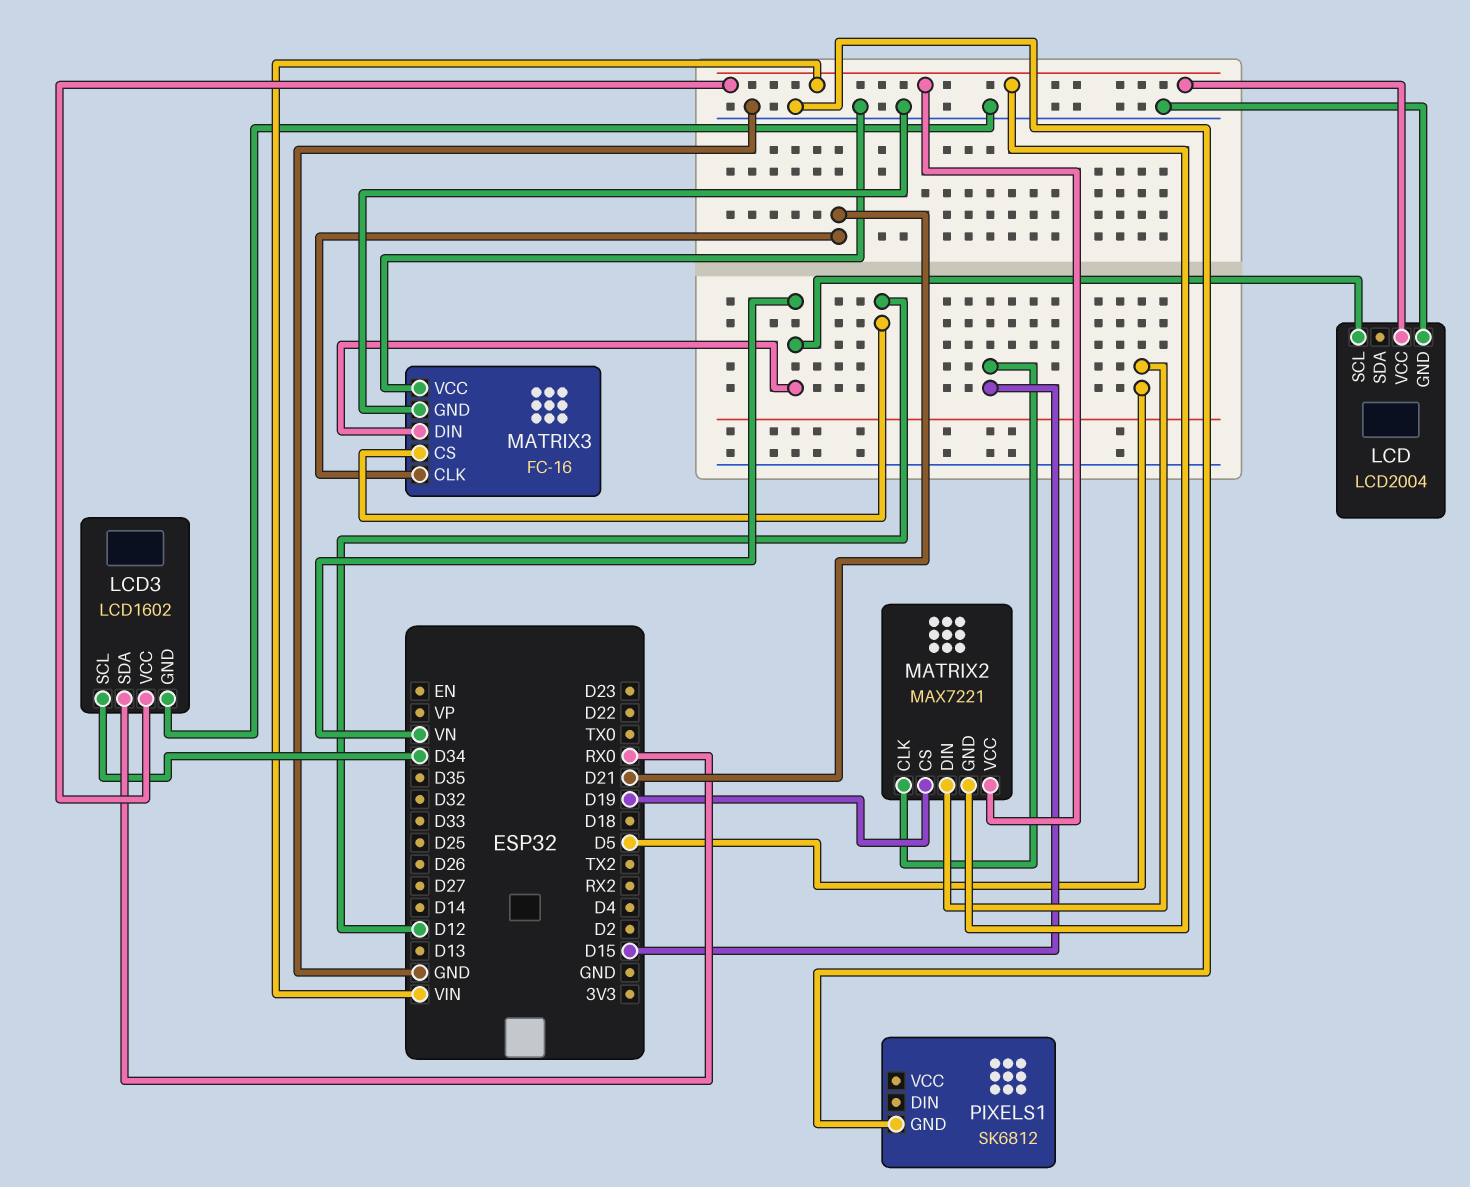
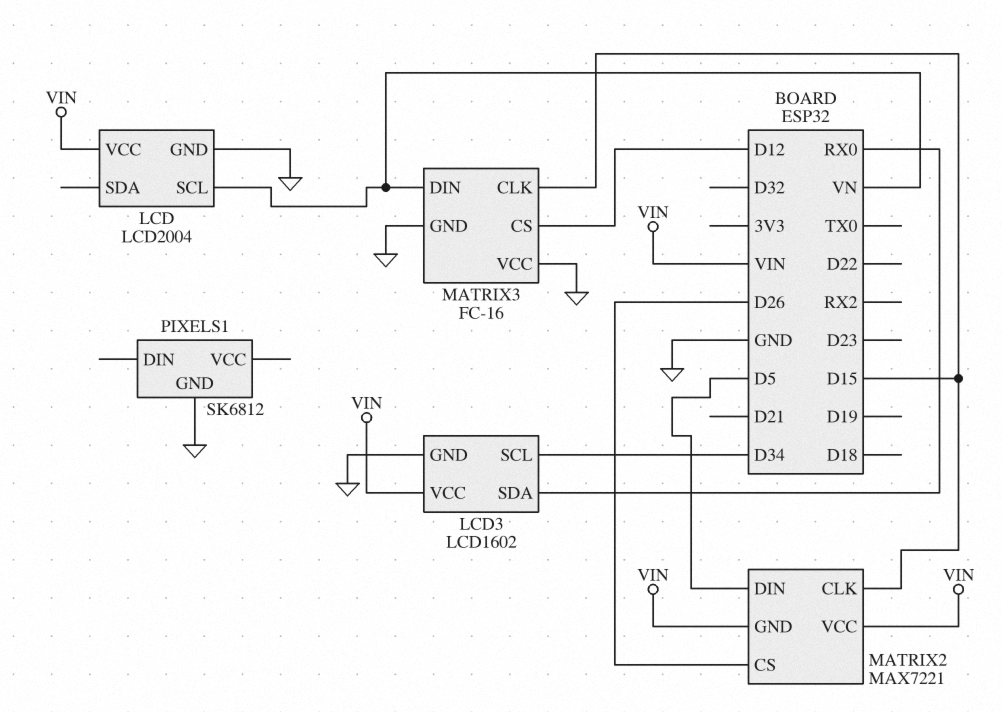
MATRIX2 pin CS: D19 -> D26
MATRIX3 pin CLK: D21 -> D15

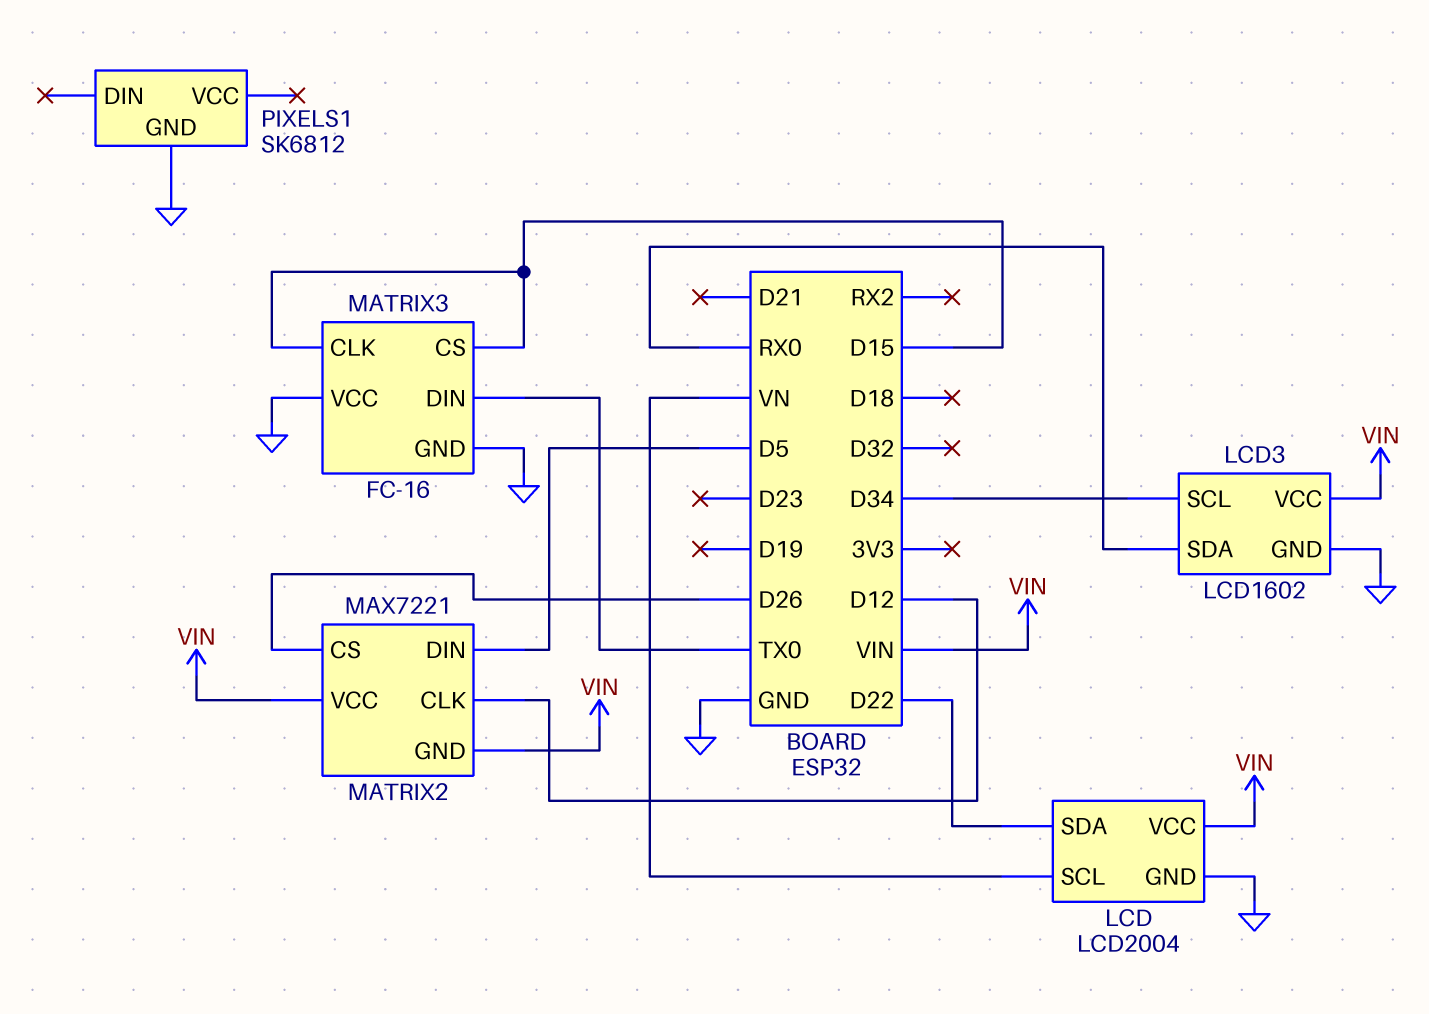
LCD pin SDA: none -> D22
MATRIX2 pin CLK: D15 -> D12
MATRIX3 pin CS: D12 -> D15
MATRIX3 pin DIN: VN -> TX0

